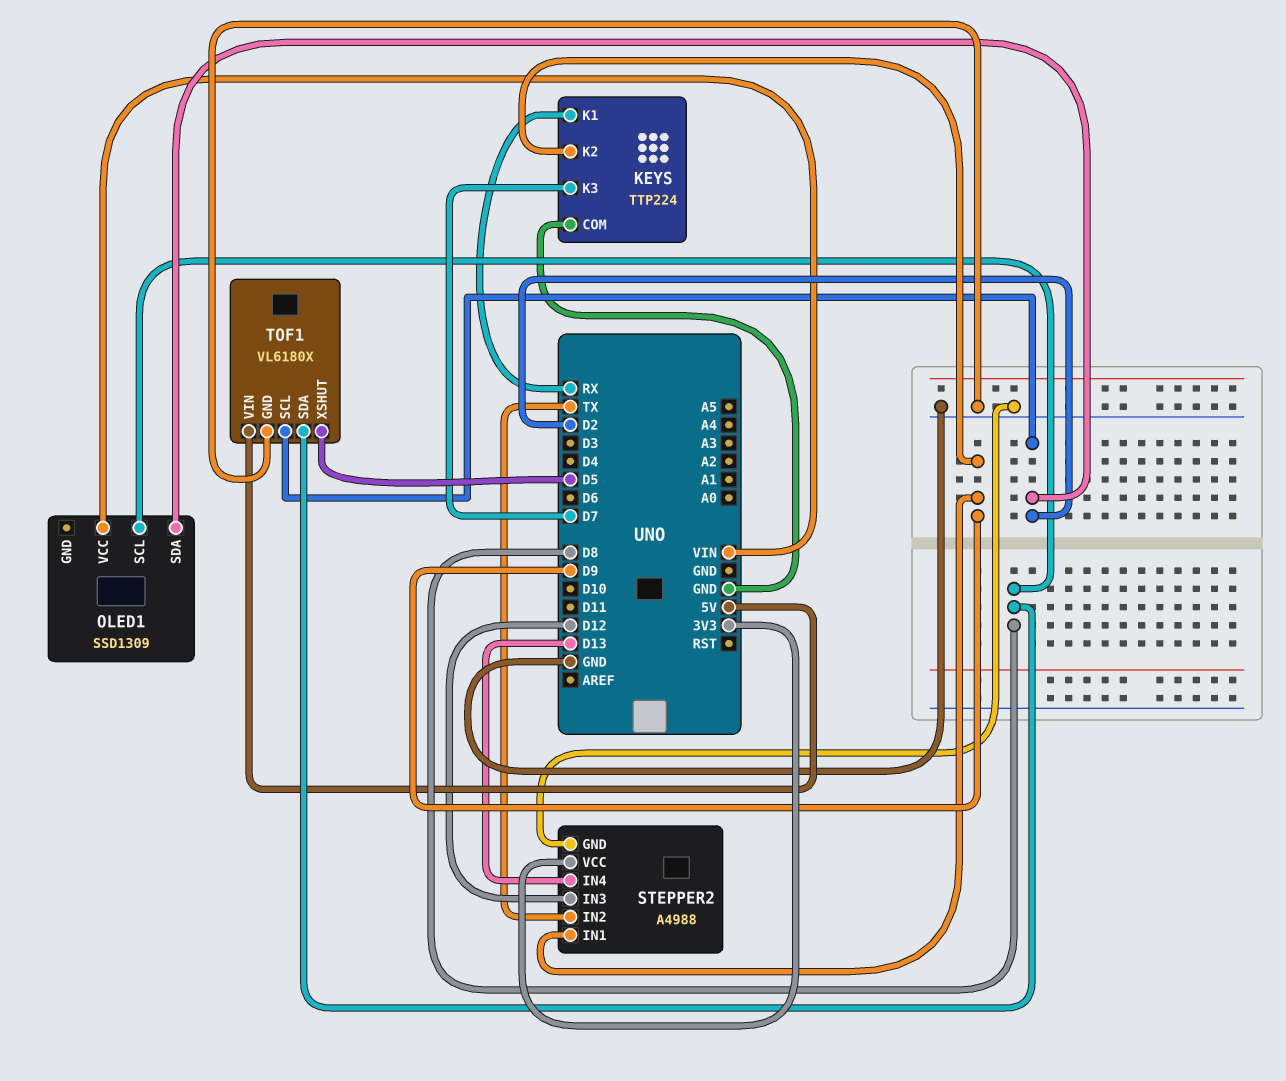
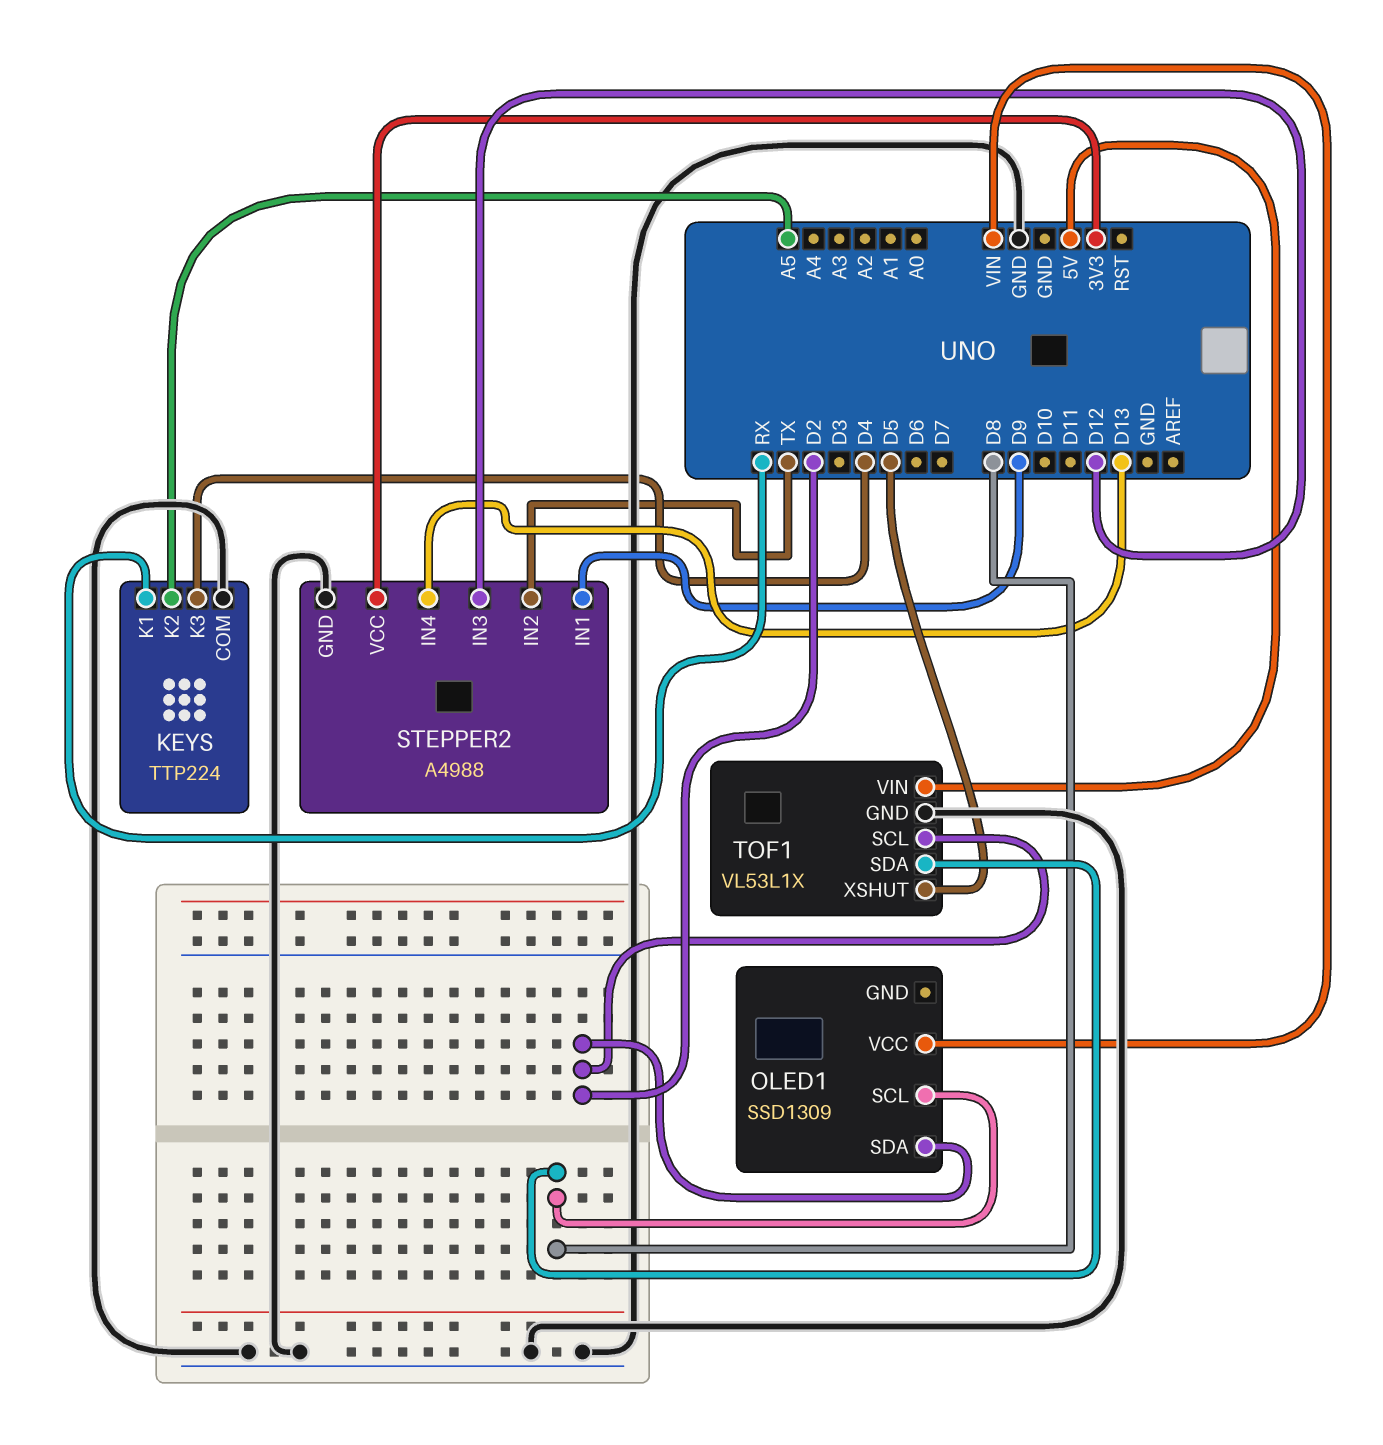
KEYS pin K2: D9 -> A5
KEYS pin K3: D7 -> D4
TOF1: VL6180X -> VL53L1X

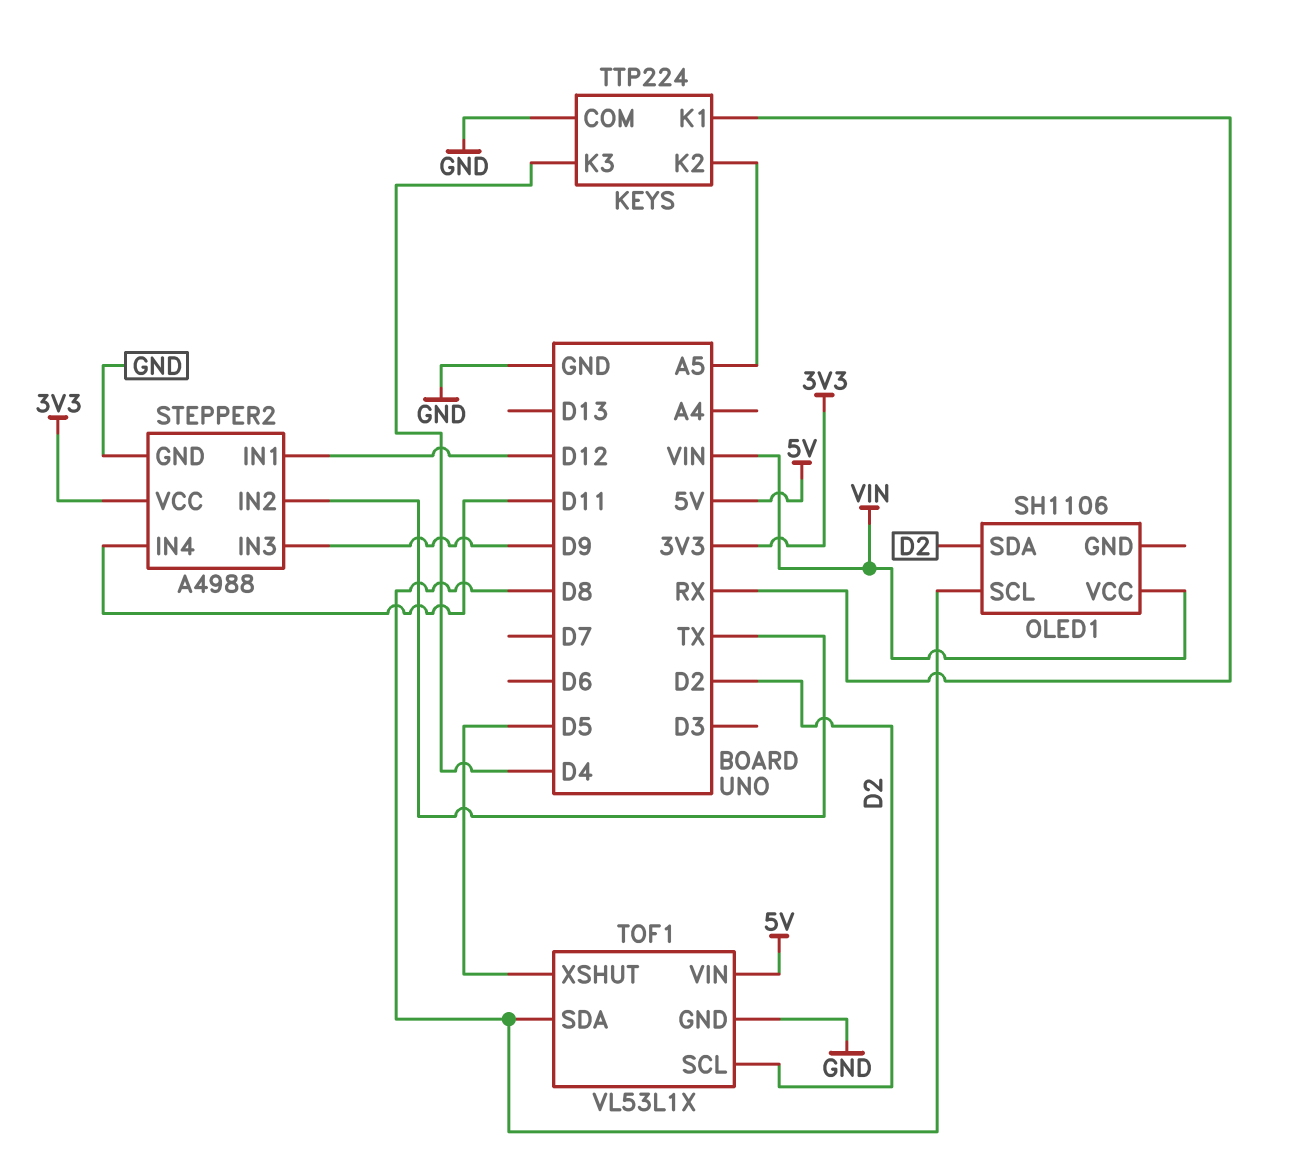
OLED1: SSD1309 -> SH1106
STEPPER2 pin IN1: D9 -> D12
STEPPER2 pin IN3: D12 -> D9
STEPPER2 pin IN4: D13 -> D11

